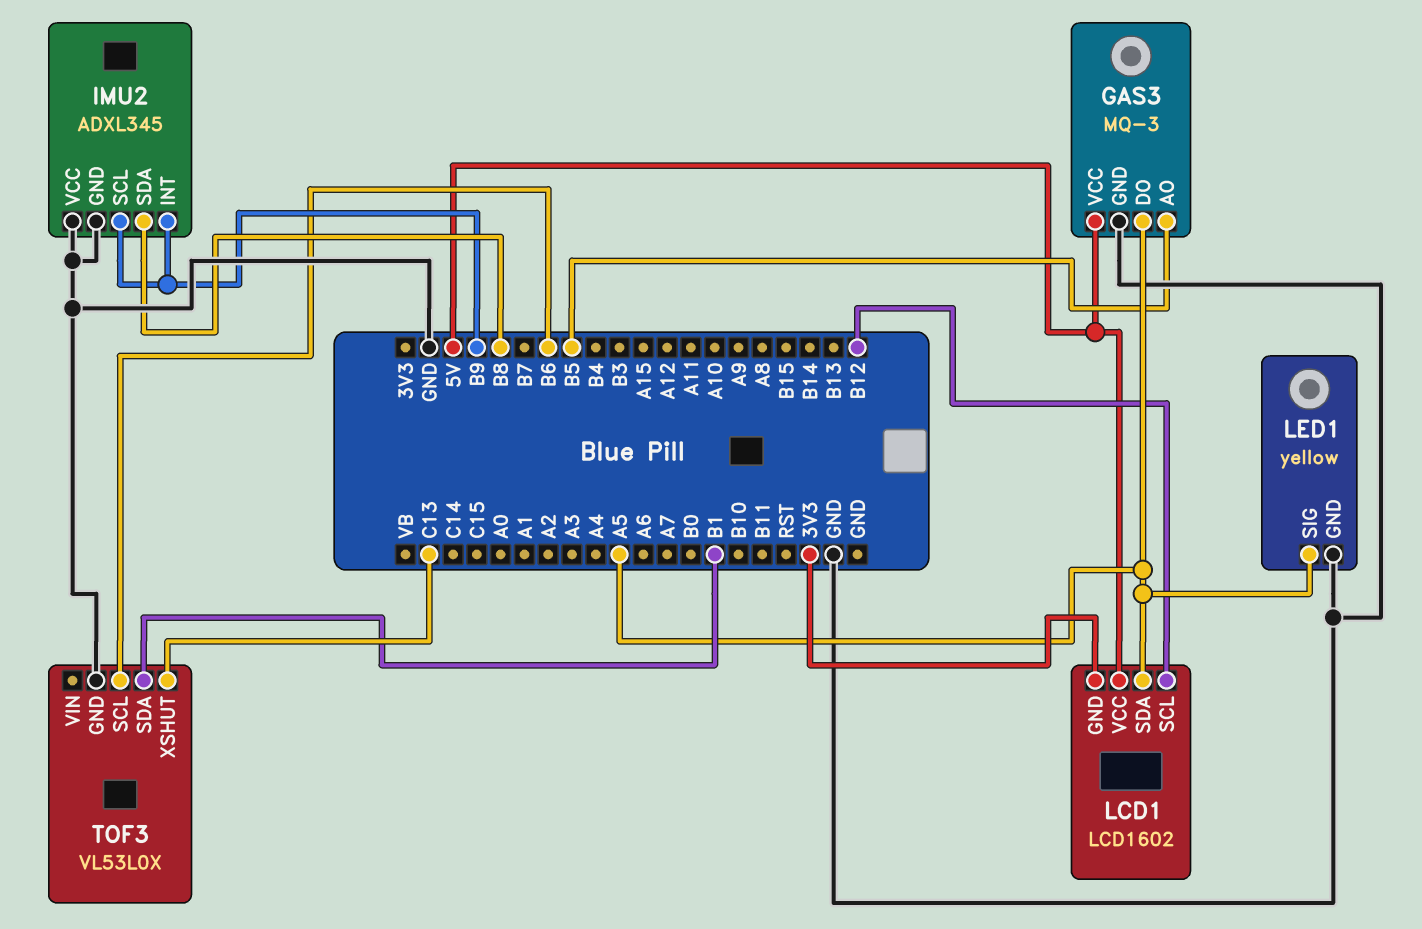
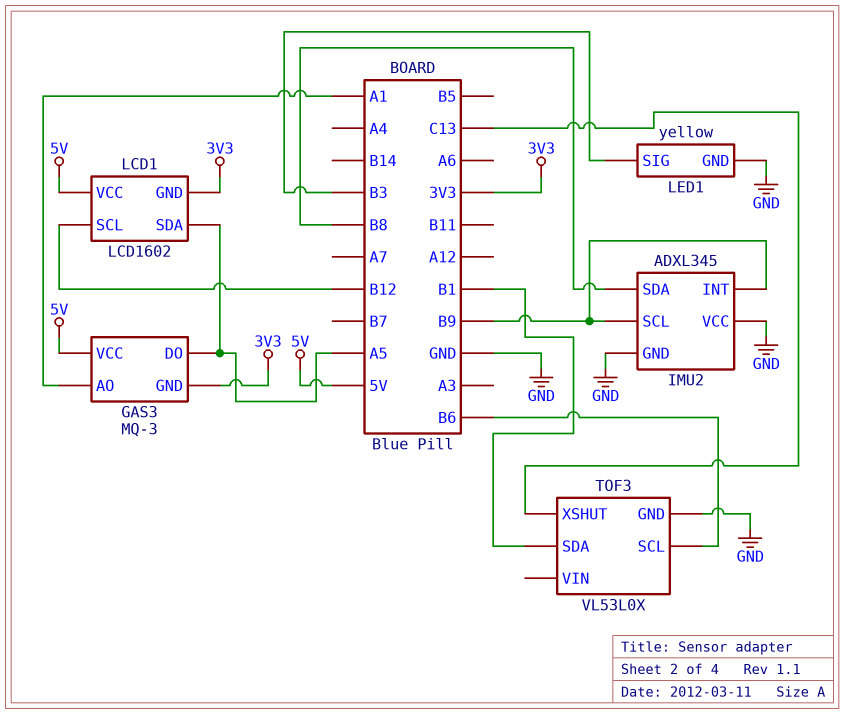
GAS3 pin AO: B5 -> A1
GAS3 pin GND: GND -> 3V3
LED1 pin SIG: A5 -> B3

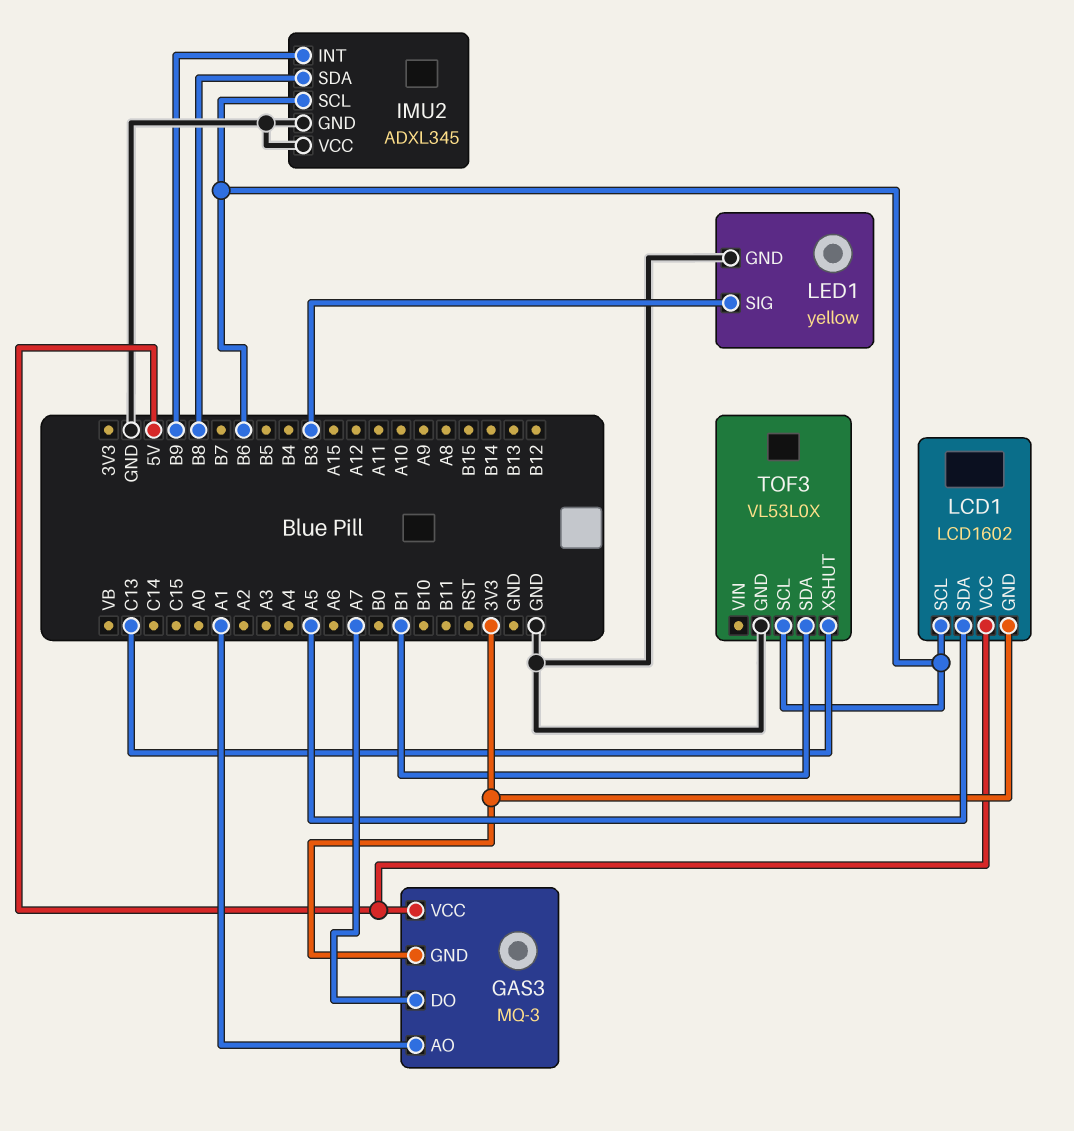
GAS3 pin DO: A5 -> A7
IMU2 pin SCL: B9 -> B6
LCD1 pin SCL: B12 -> B6

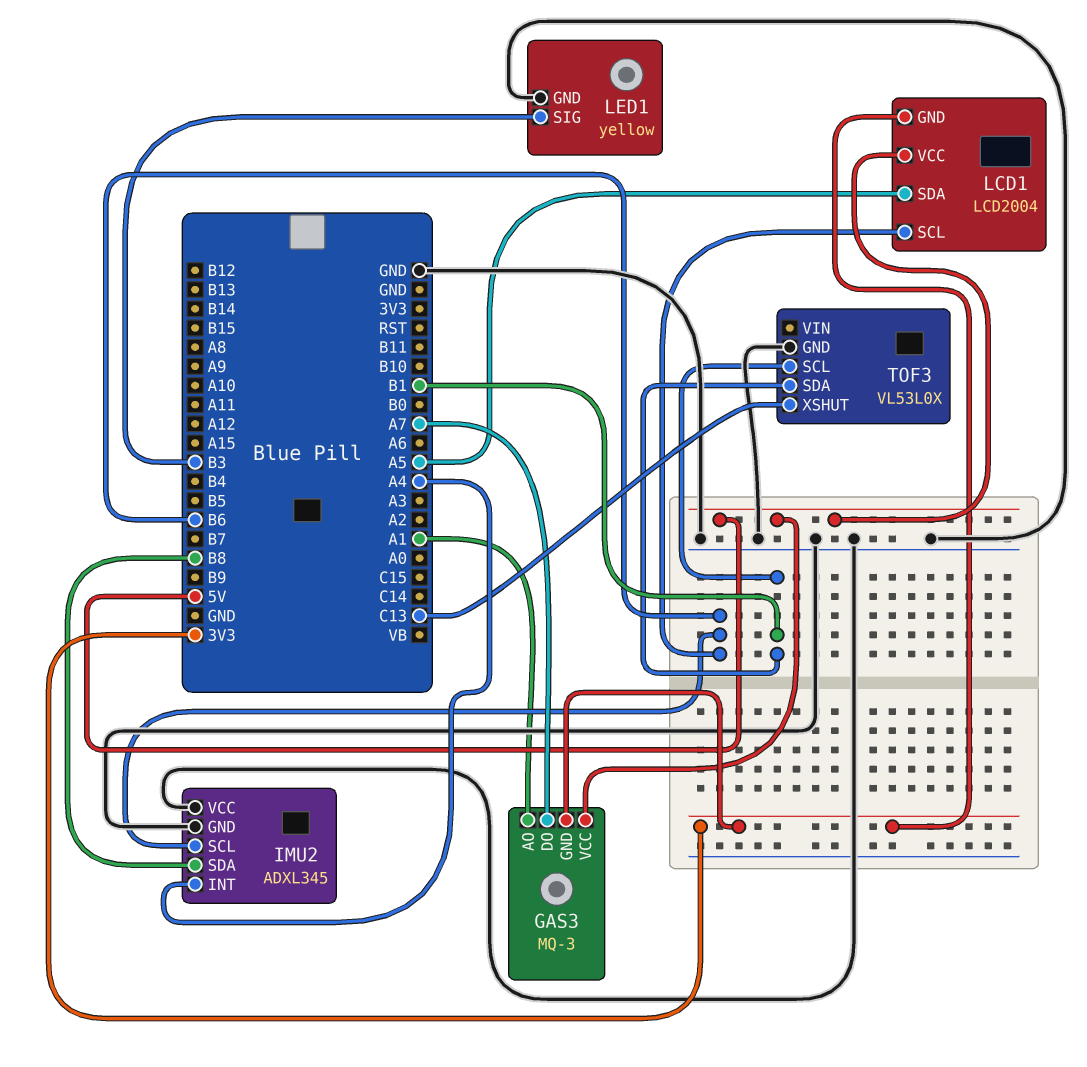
IMU2 pin INT: B9 -> A4
LCD1: LCD1602 -> LCD2004
TOF3 pin SCL: B6 -> B1

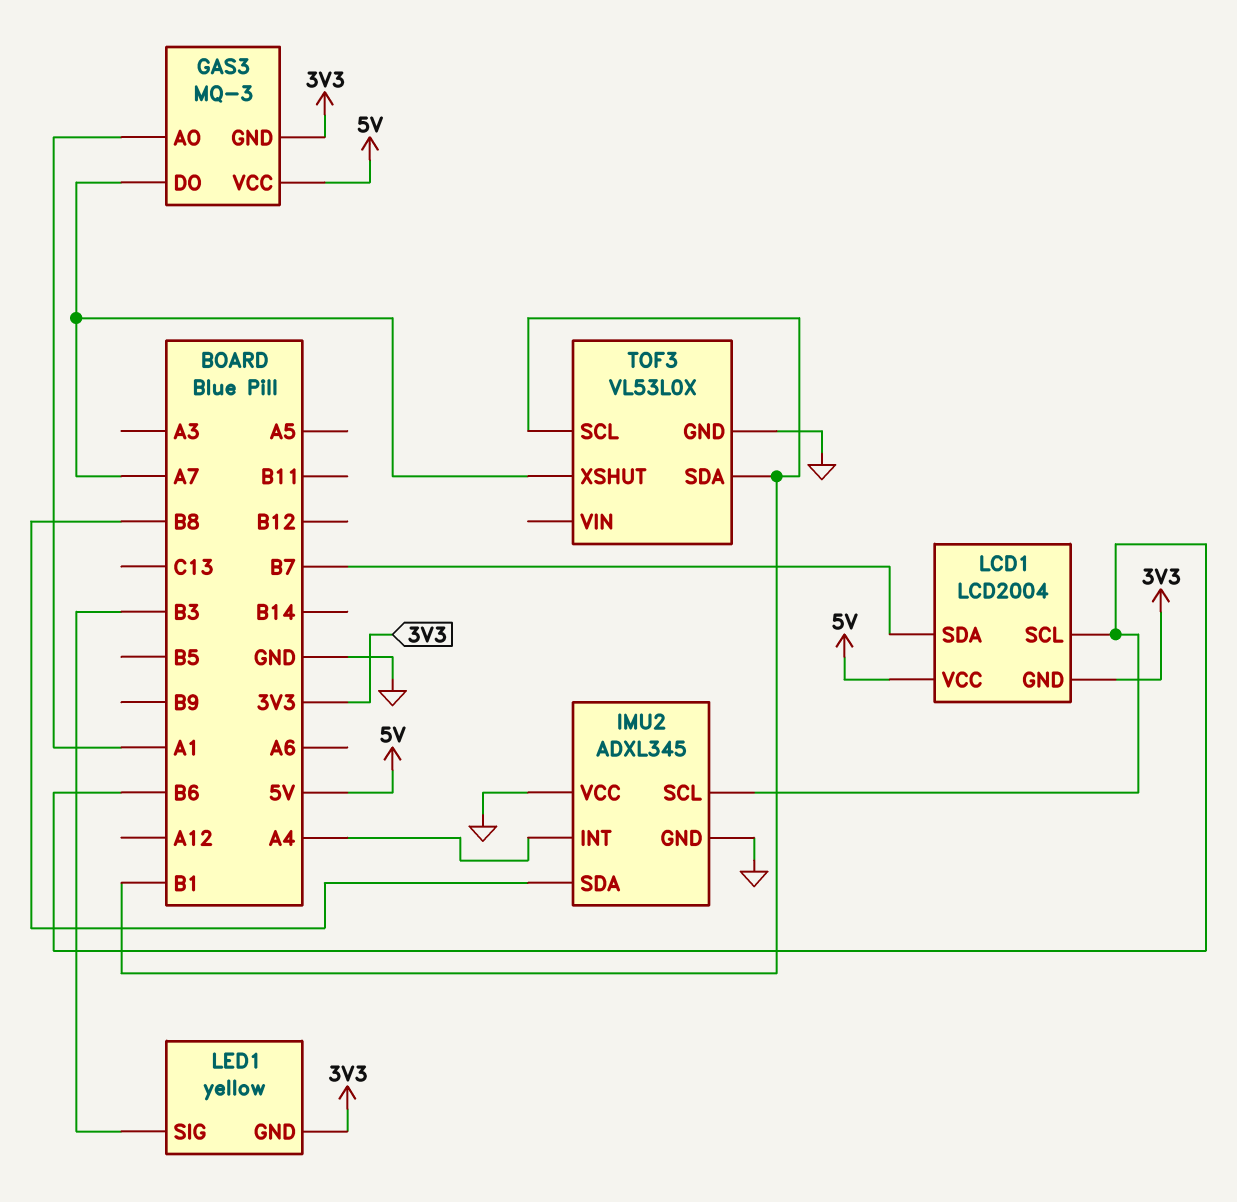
LCD1 pin SDA: A5 -> B7
LED1 pin GND: GND -> 3V3
TOF3 pin XSHUT: C13 -> A7

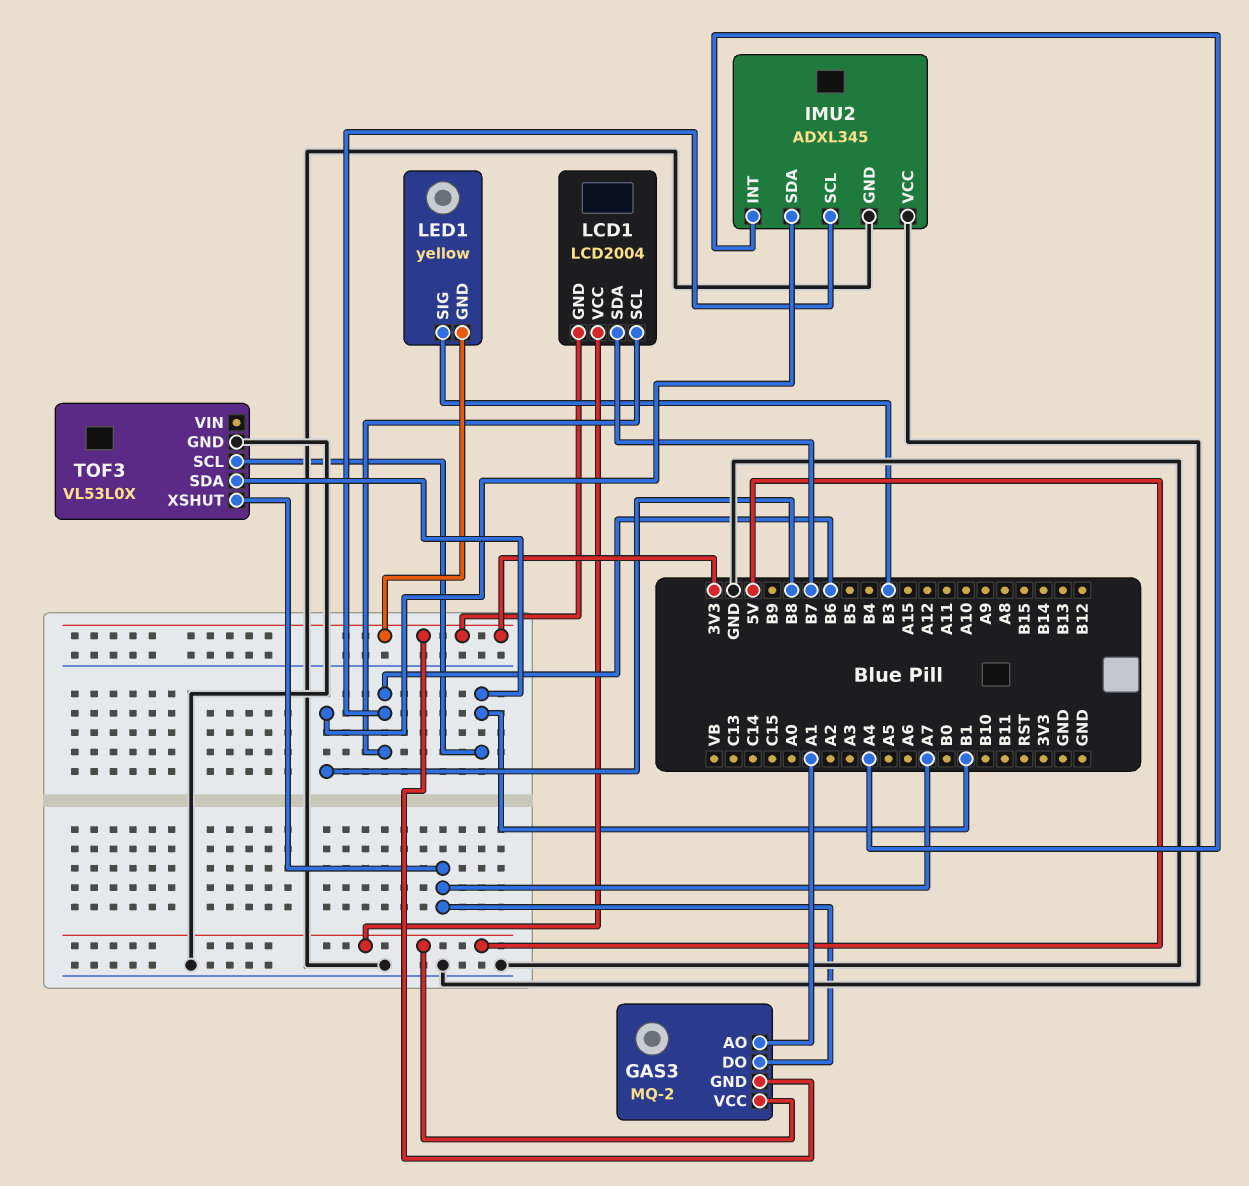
GAS3: MQ-3 -> MQ-2

